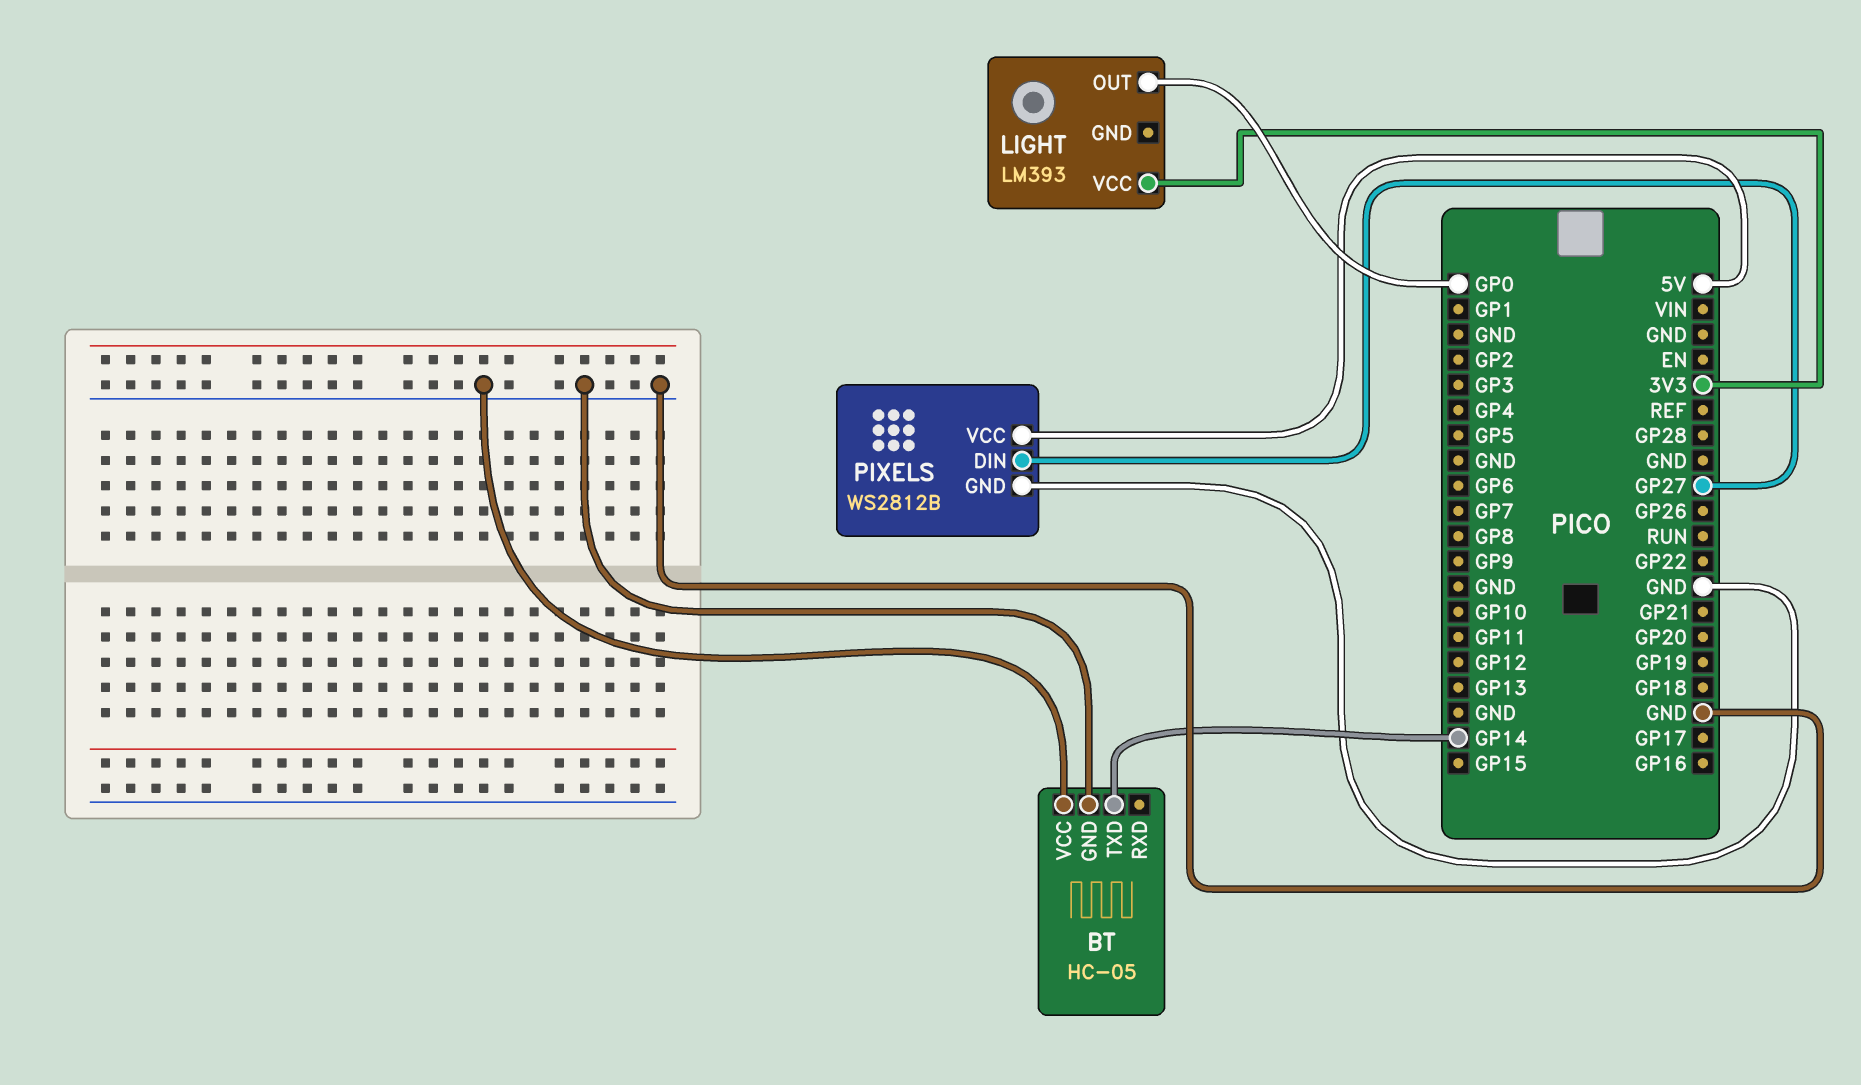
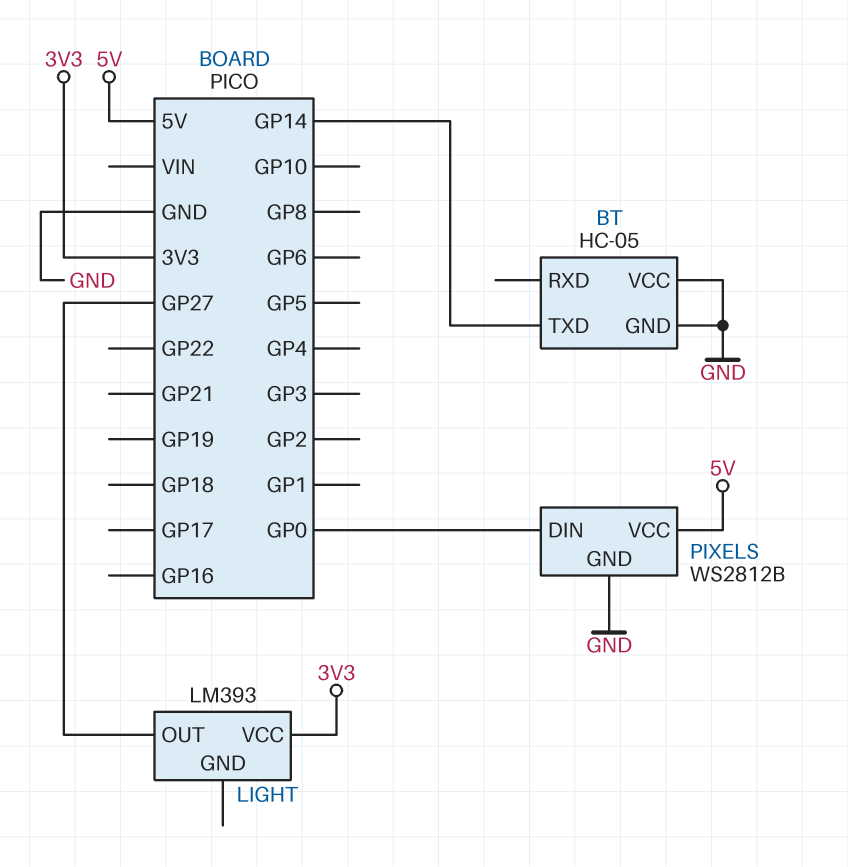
LIGHT pin OUT: GP0 -> GP27
PIXELS pin DIN: GP27 -> GP0

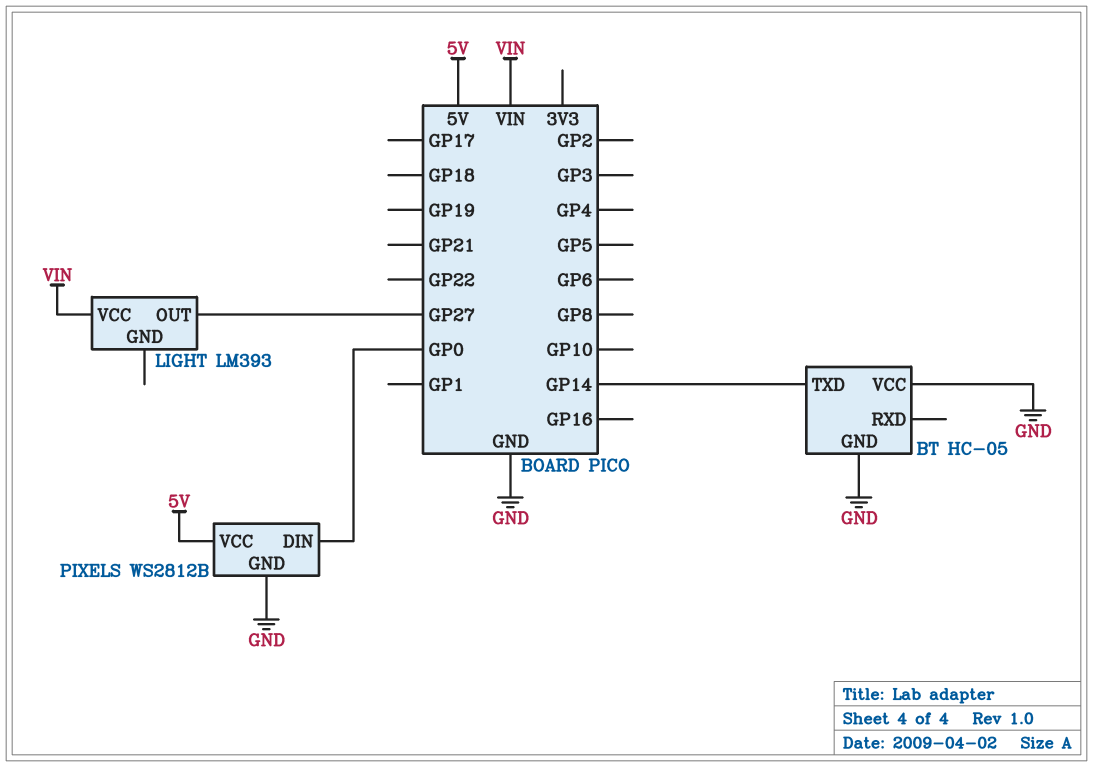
LIGHT pin VCC: 3V3 -> VIN

